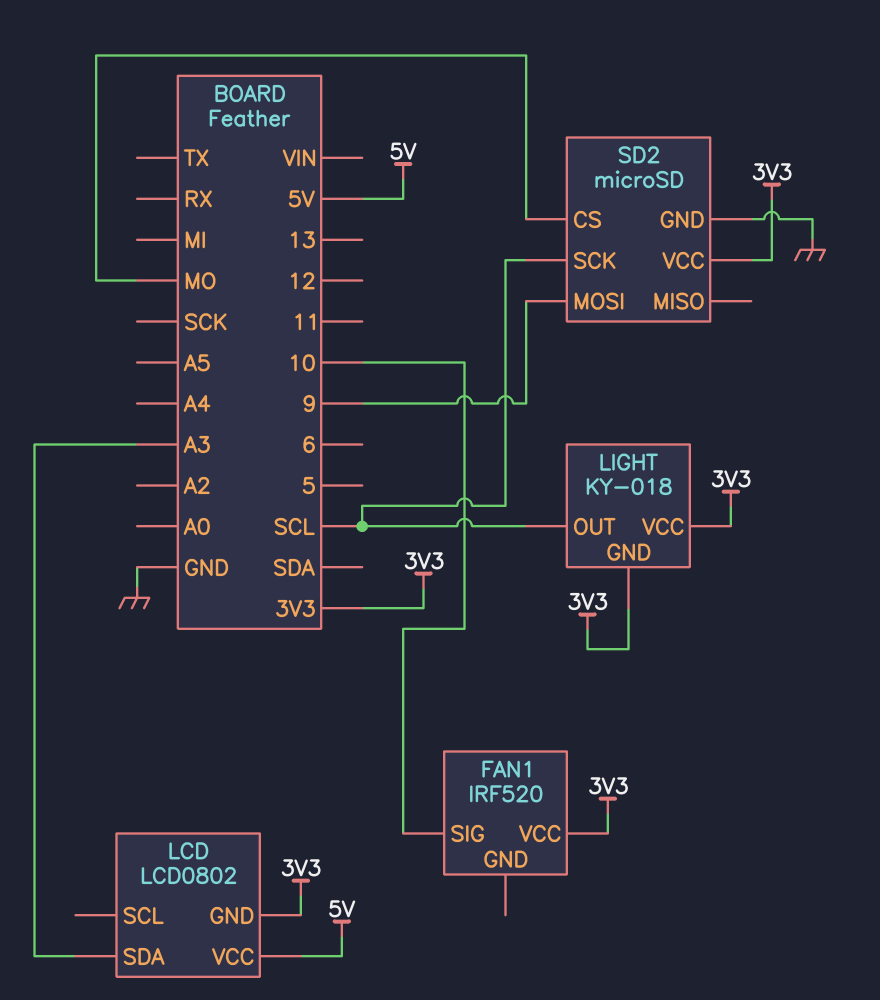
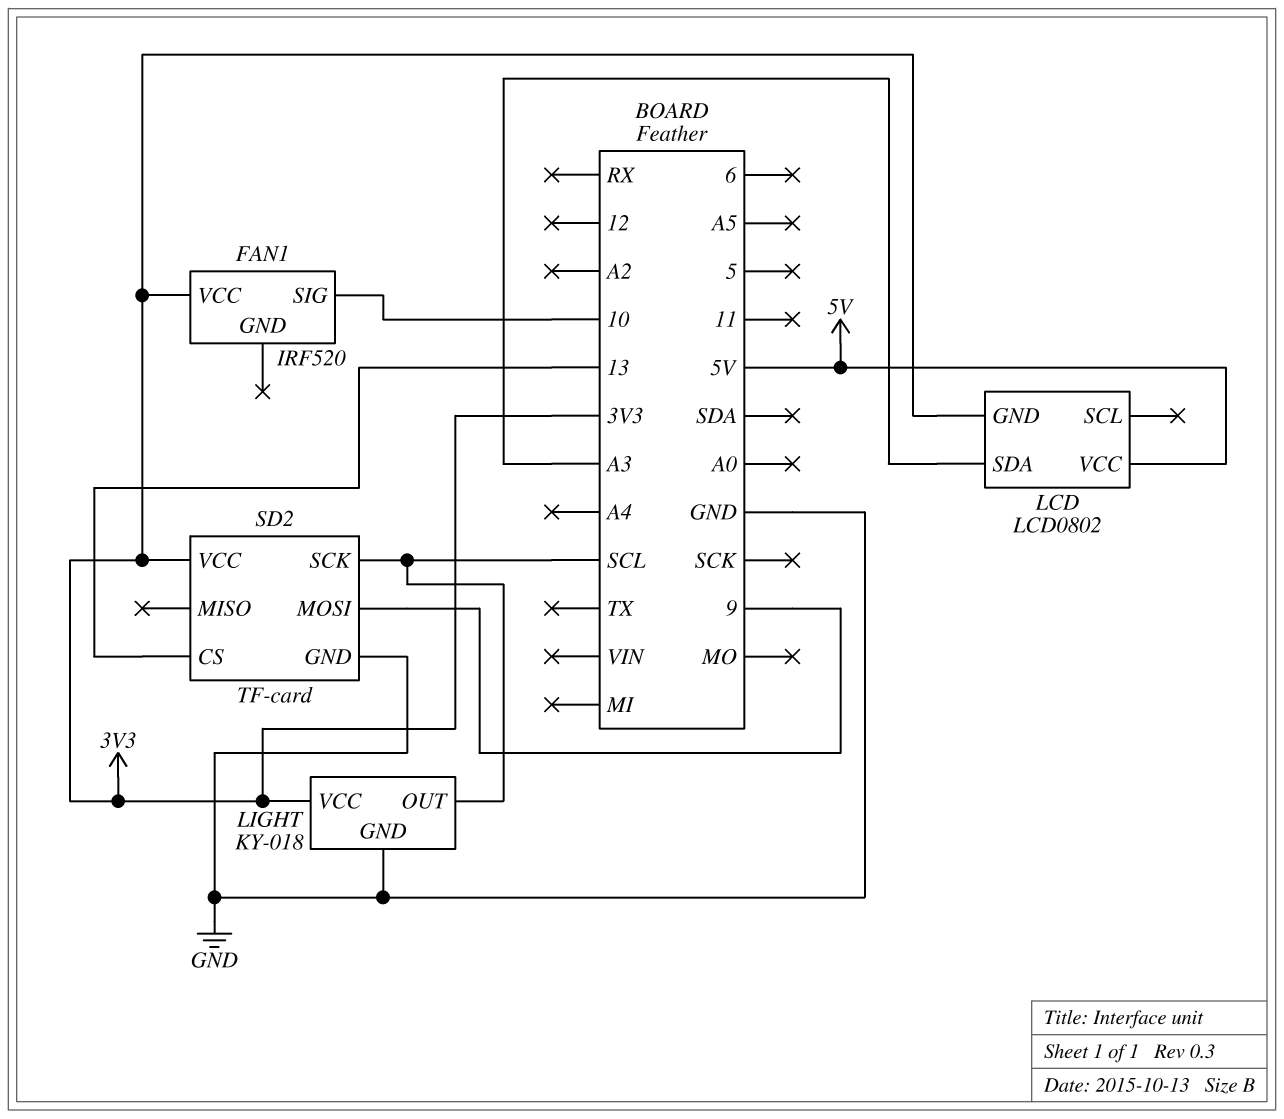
LIGHT pin GND: 3V3 -> GND
SD2: microSD -> TF-card
SD2 pin CS: MO -> 13

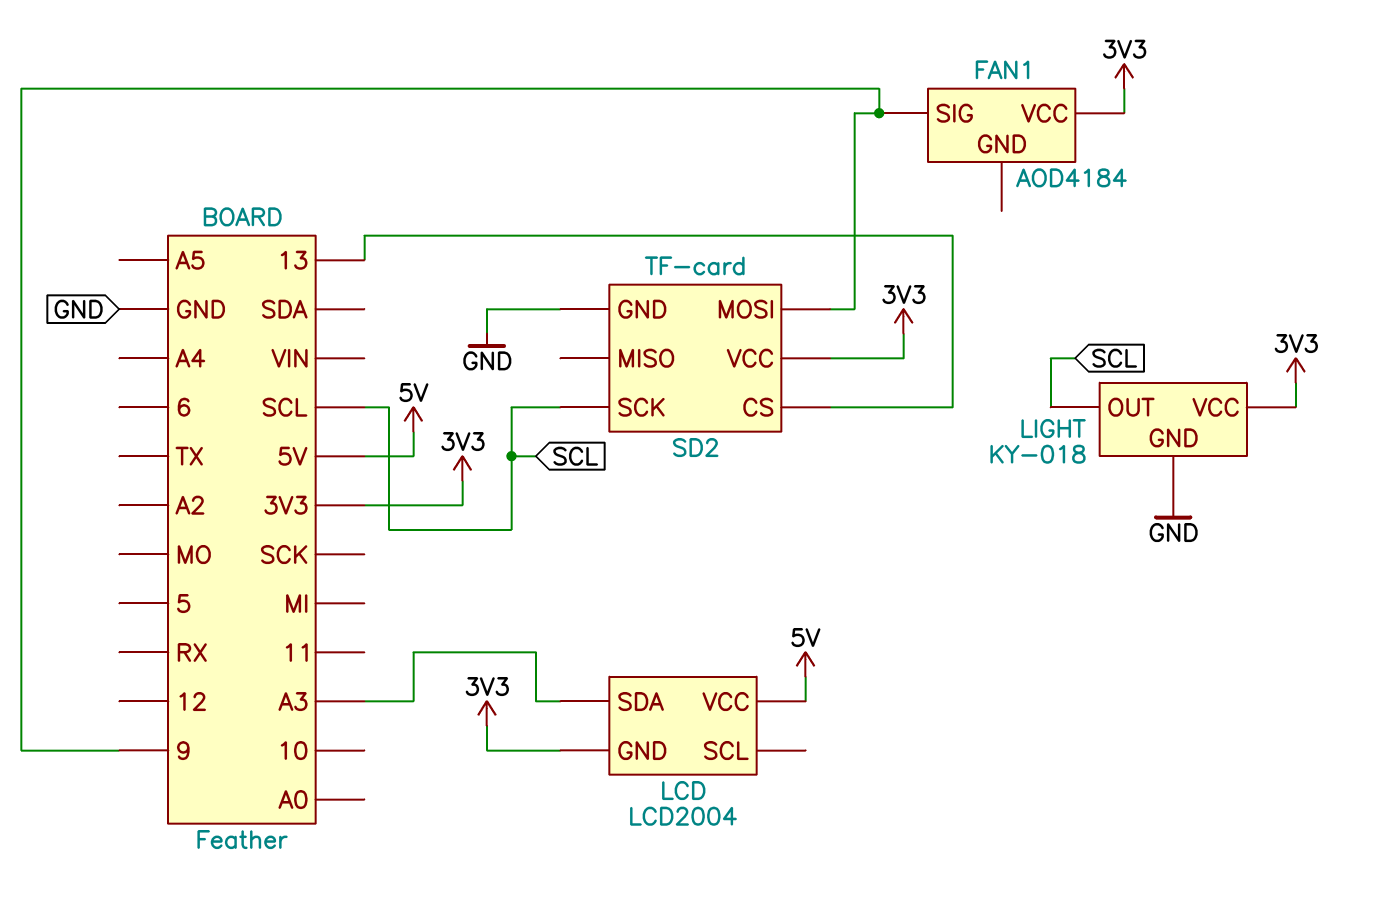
FAN1: IRF520 -> AOD4184
FAN1 pin SIG: 10 -> 9
LCD: LCD0802 -> LCD2004

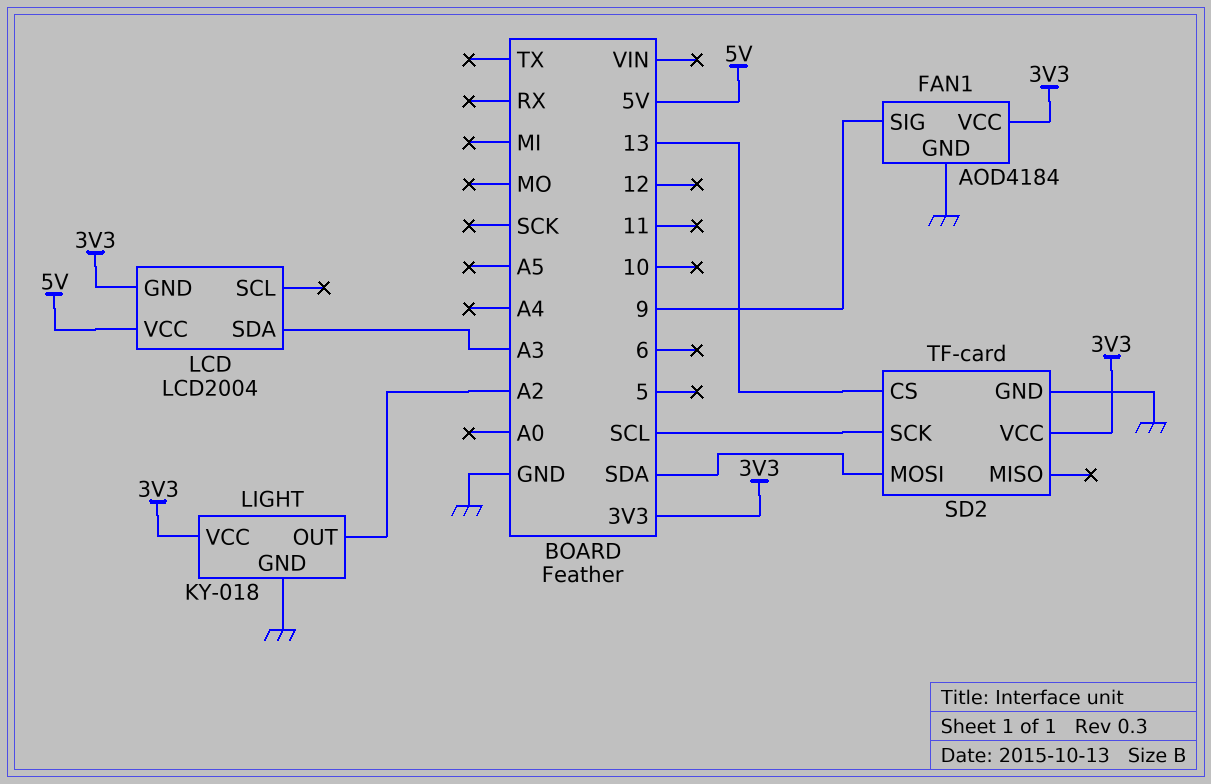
FAN1 pin GND: none -> GND
LIGHT pin OUT: SCL -> A2
SD2 pin MOSI: 9 -> SDA

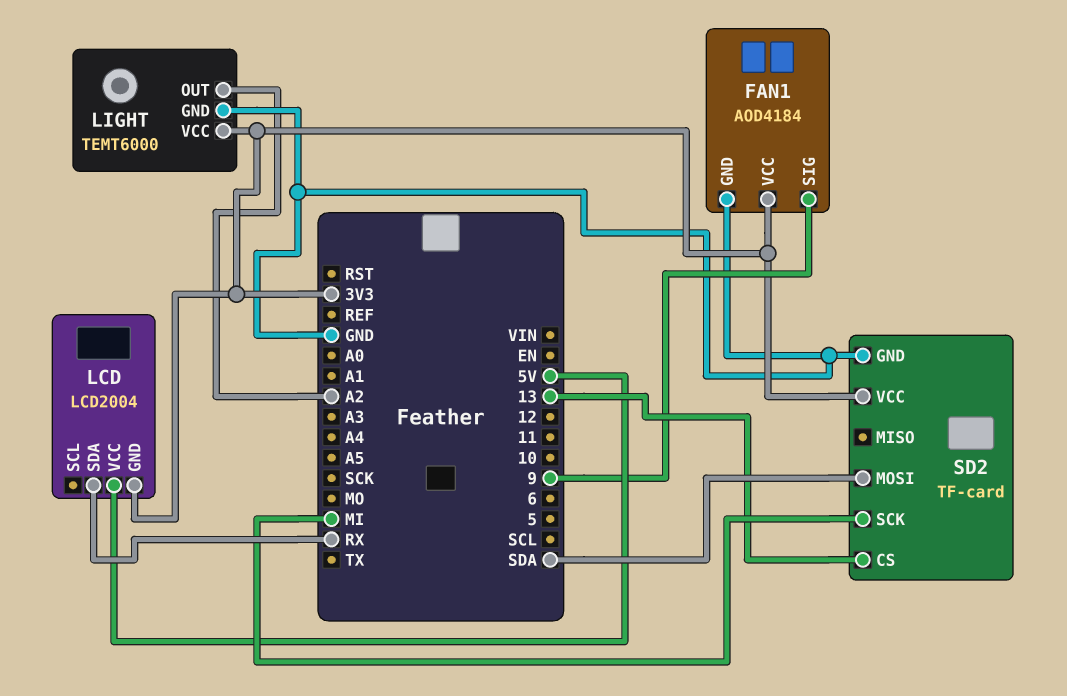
LCD pin SDA: A3 -> RX
LIGHT: KY-018 -> TEMT6000
SD2 pin SCK: SCL -> MI

